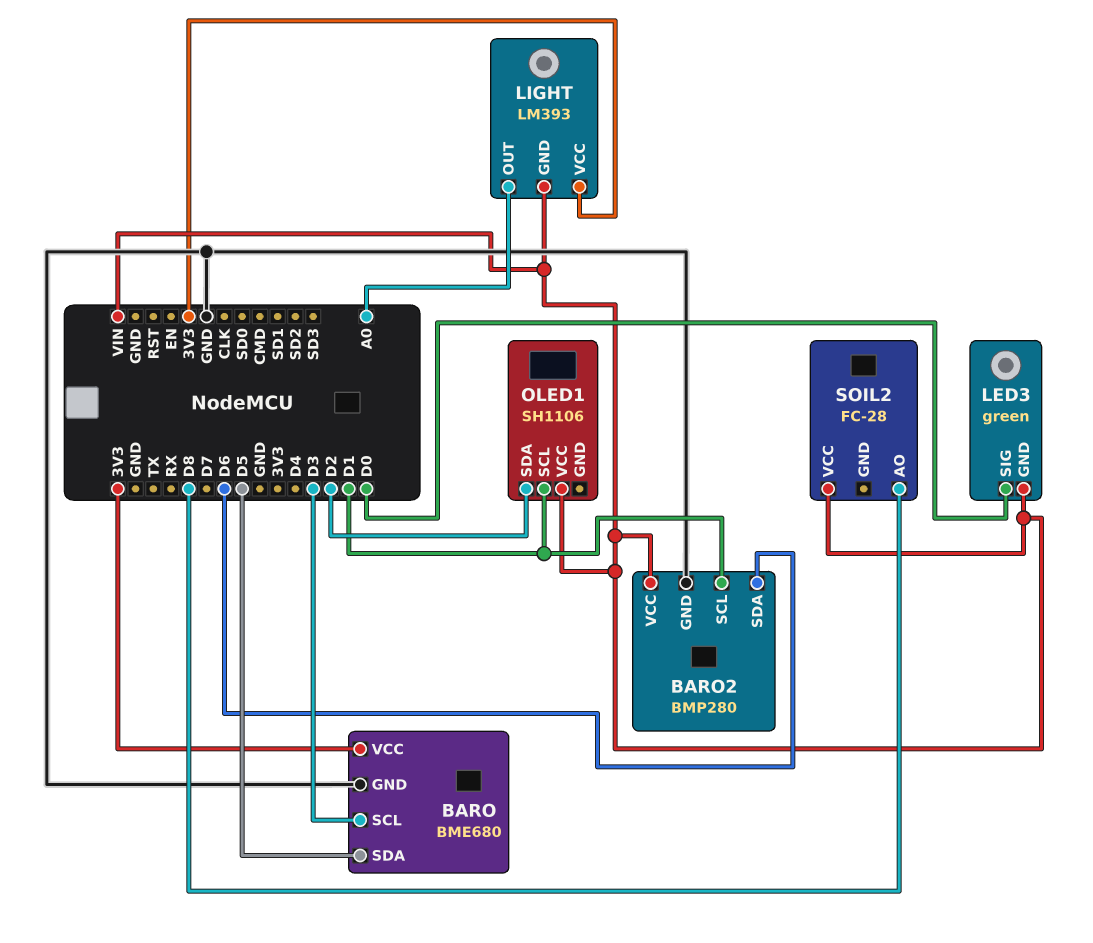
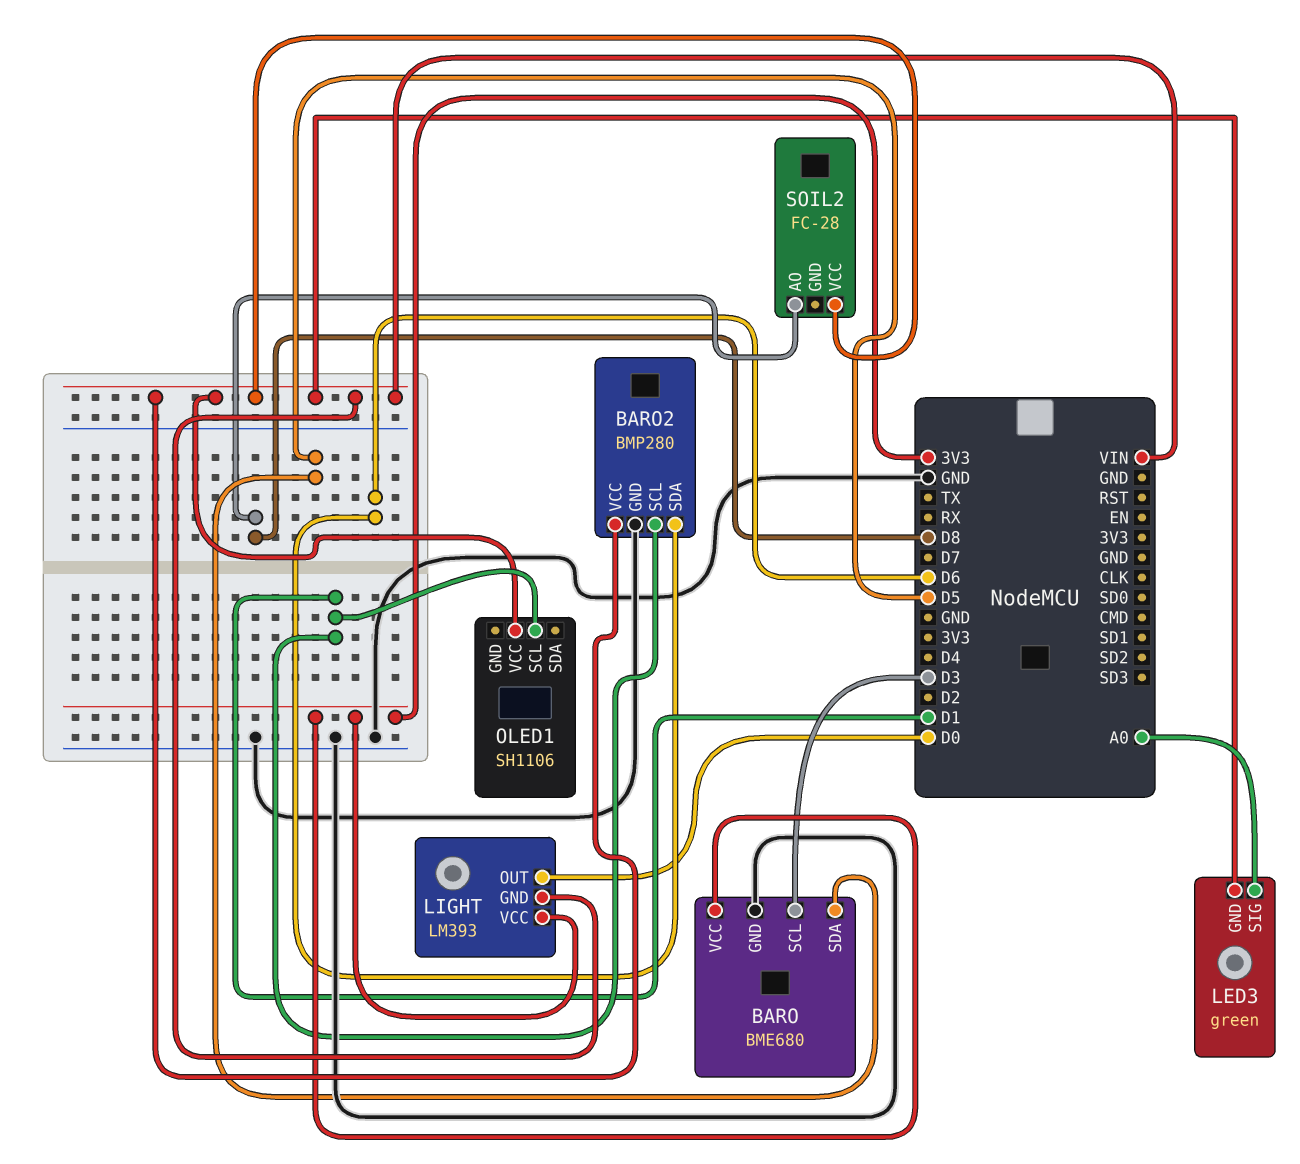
LED3 pin SIG: D0 -> A0
LIGHT pin OUT: A0 -> D0
OLED1 pin SDA: D2 -> none

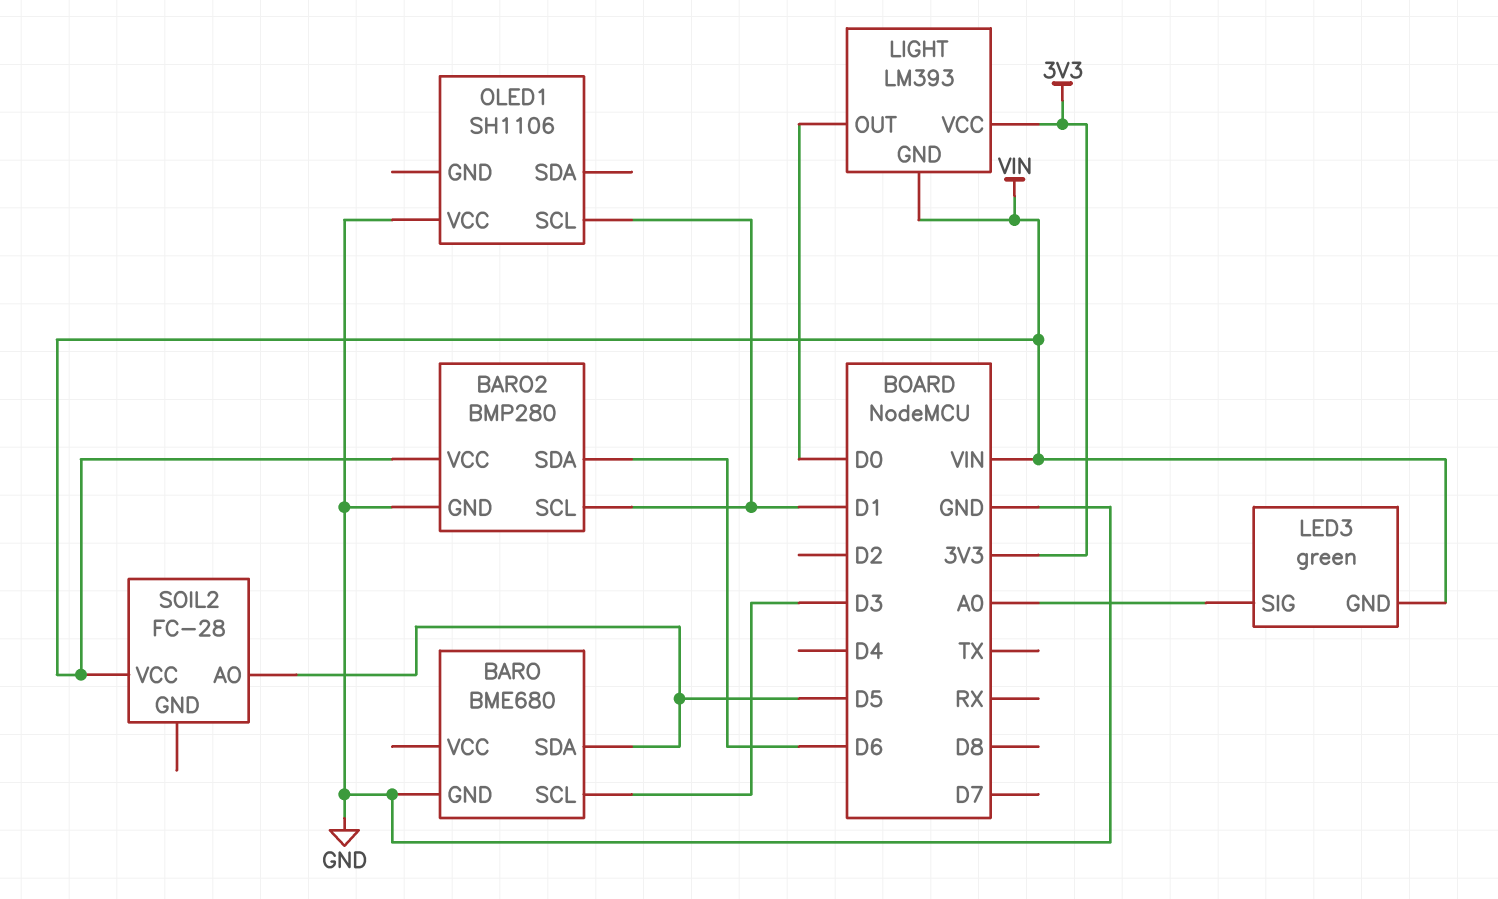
BARO pin VCC: 3V3 -> none
OLED1 pin VCC: VIN -> GND
SOIL2 pin AO: D8 -> D5

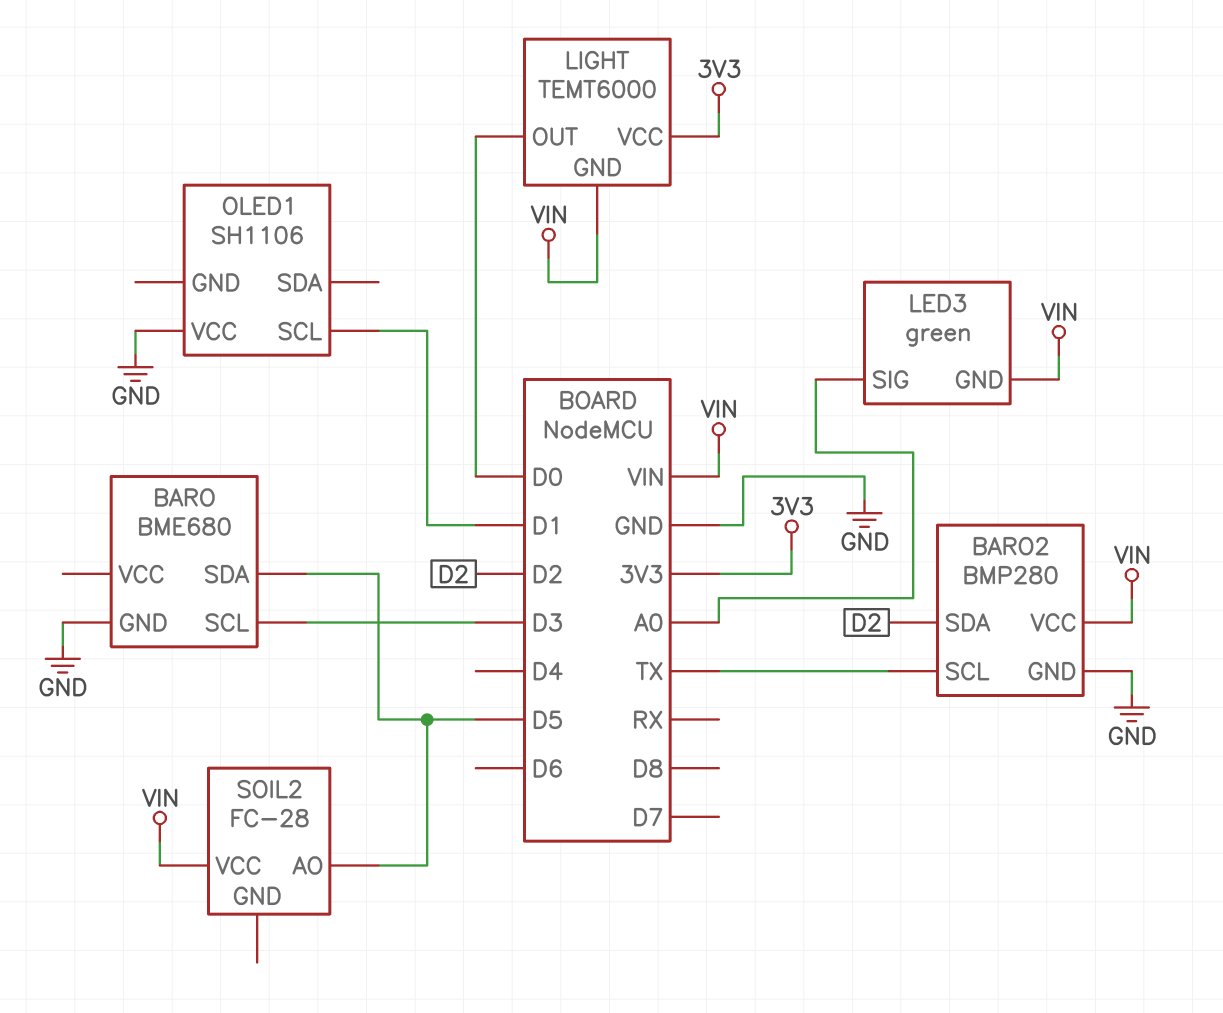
BARO2 pin SCL: D1 -> TX
BARO2 pin SDA: D6 -> D2
LIGHT: LM393 -> TEMT6000

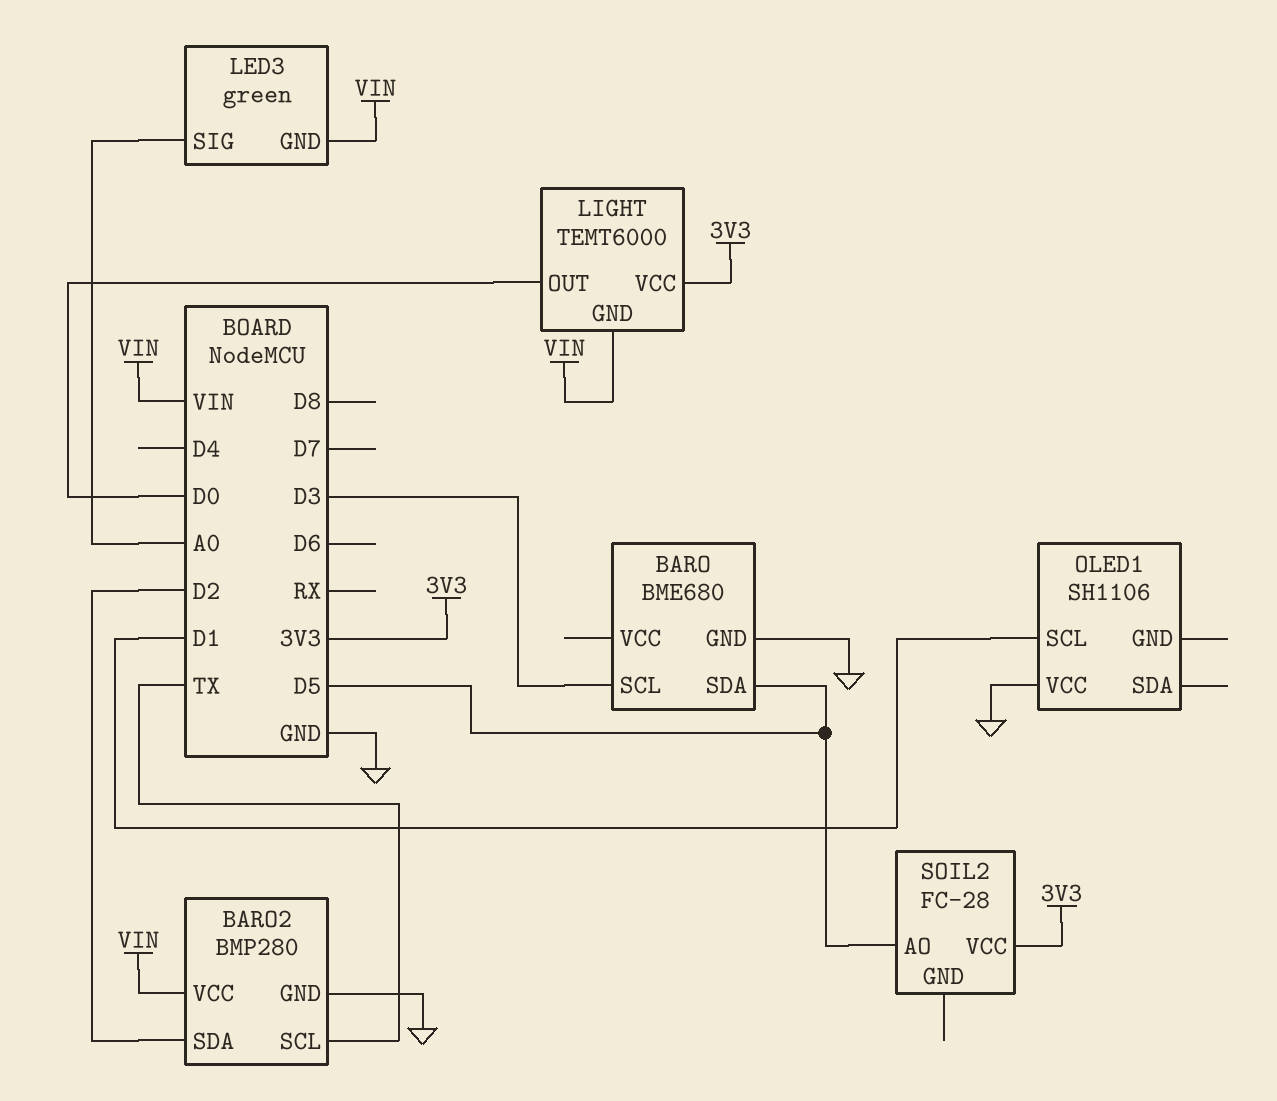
SOIL2 pin VCC: VIN -> 3V3

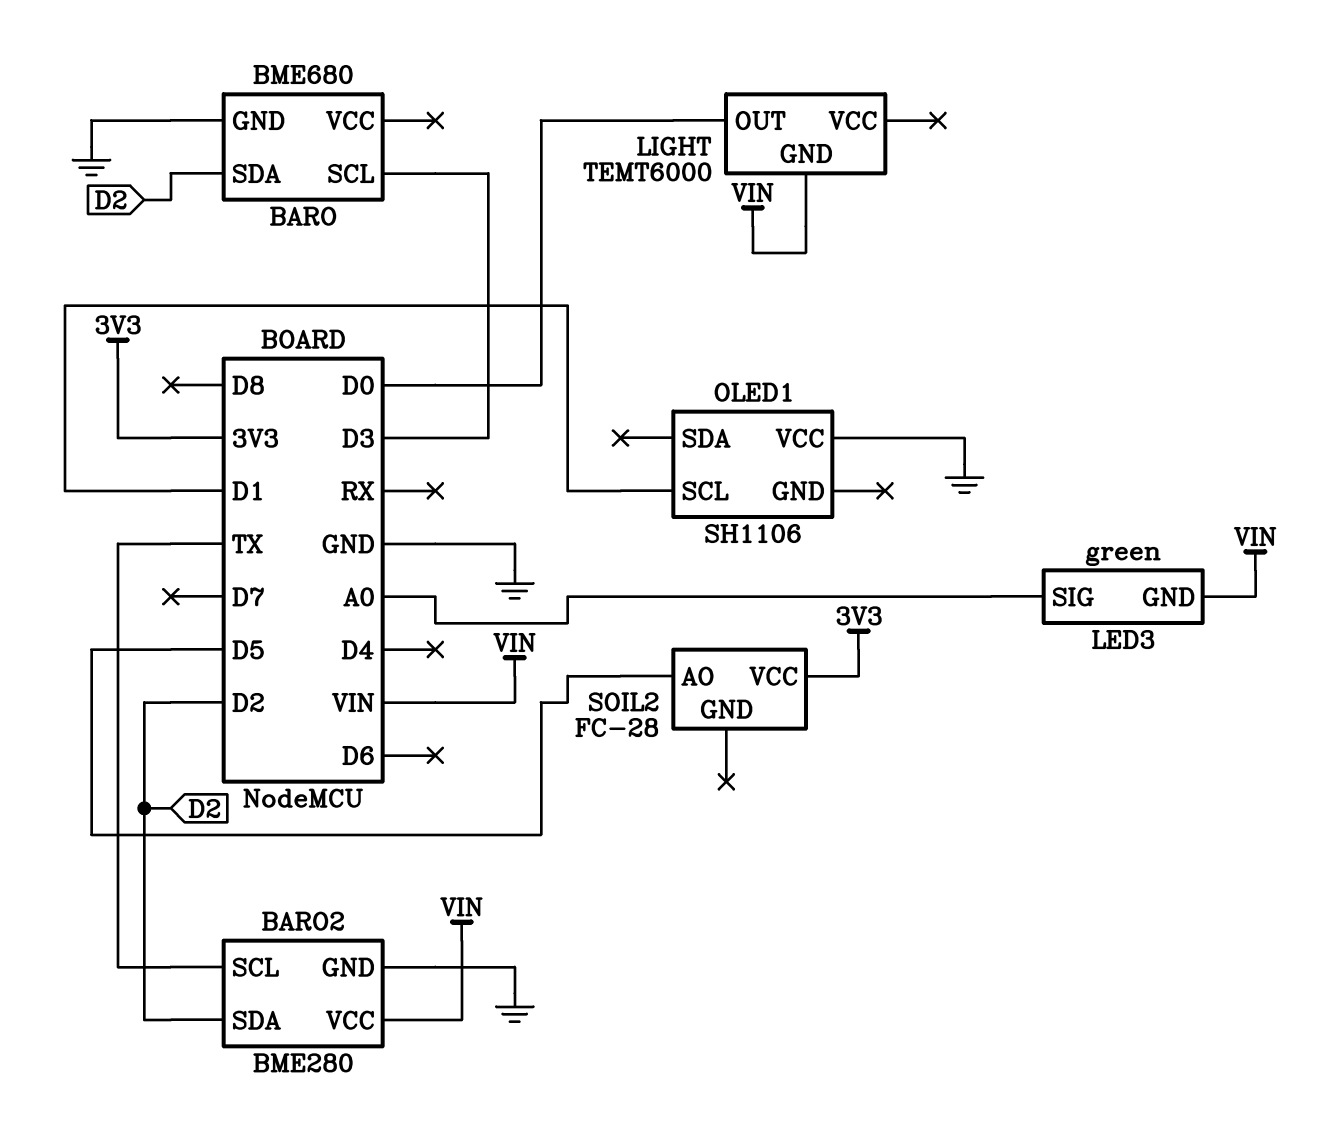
BARO pin SDA: D5 -> D2
BARO2: BMP280 -> BME280
LIGHT pin VCC: 3V3 -> none

